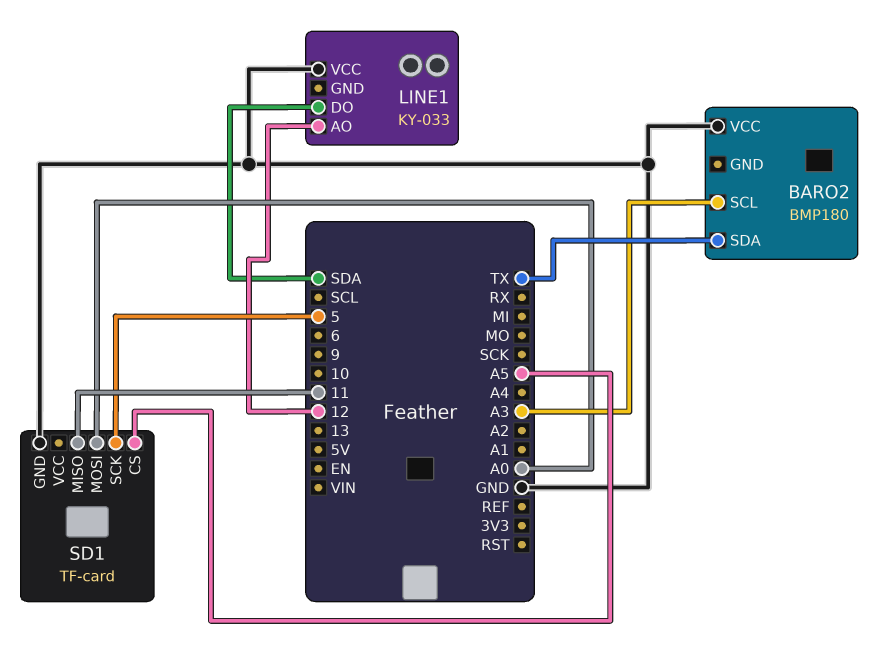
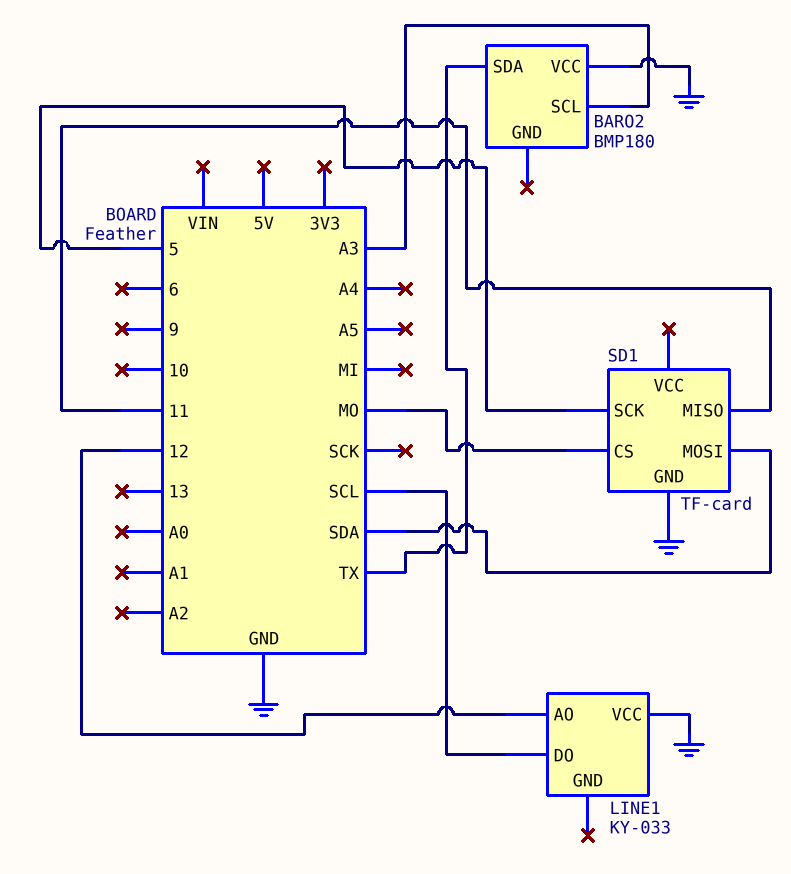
LINE1 pin DO: SDA -> SCL
SD1 pin CS: A5 -> MO
SD1 pin MOSI: A0 -> SDA

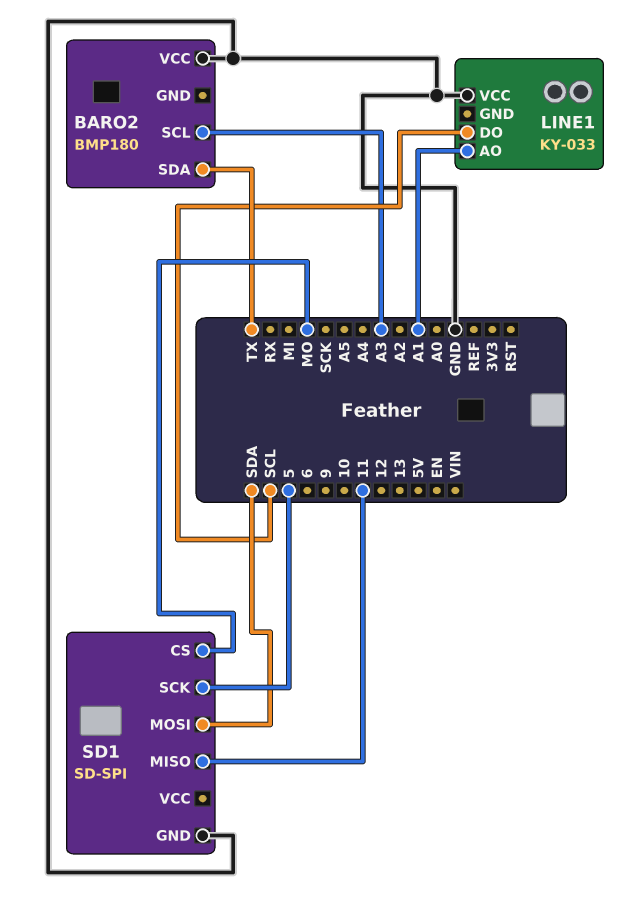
LINE1 pin AO: 12 -> A1
SD1: TF-card -> SD-SPI

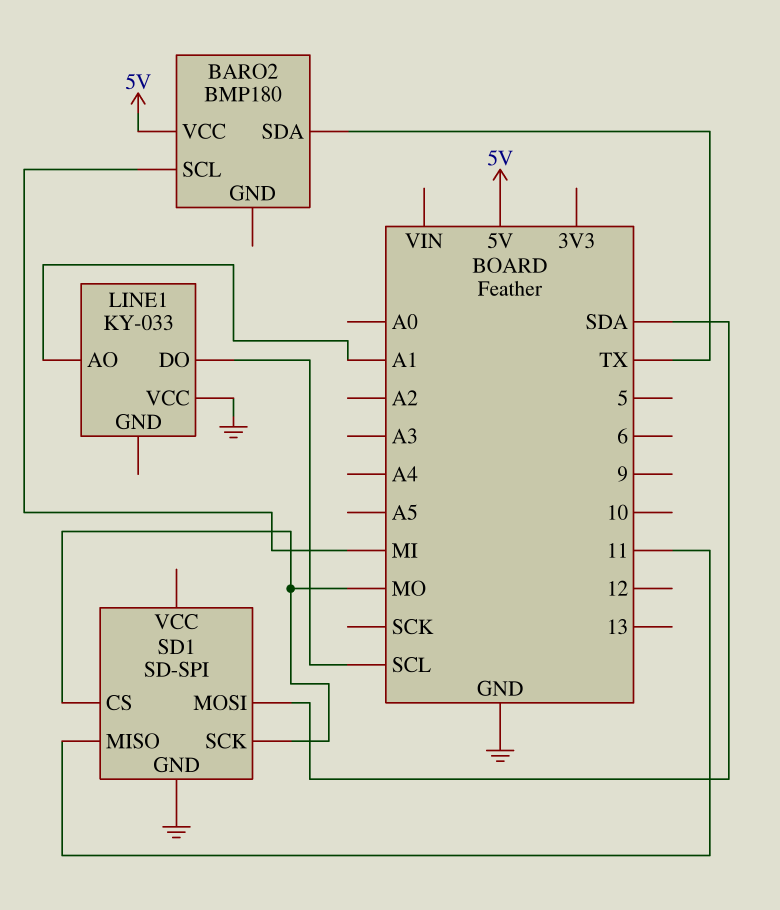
BARO2 pin SCL: A3 -> MI
BARO2 pin VCC: GND -> 5V
SD1 pin SCK: 5 -> MO

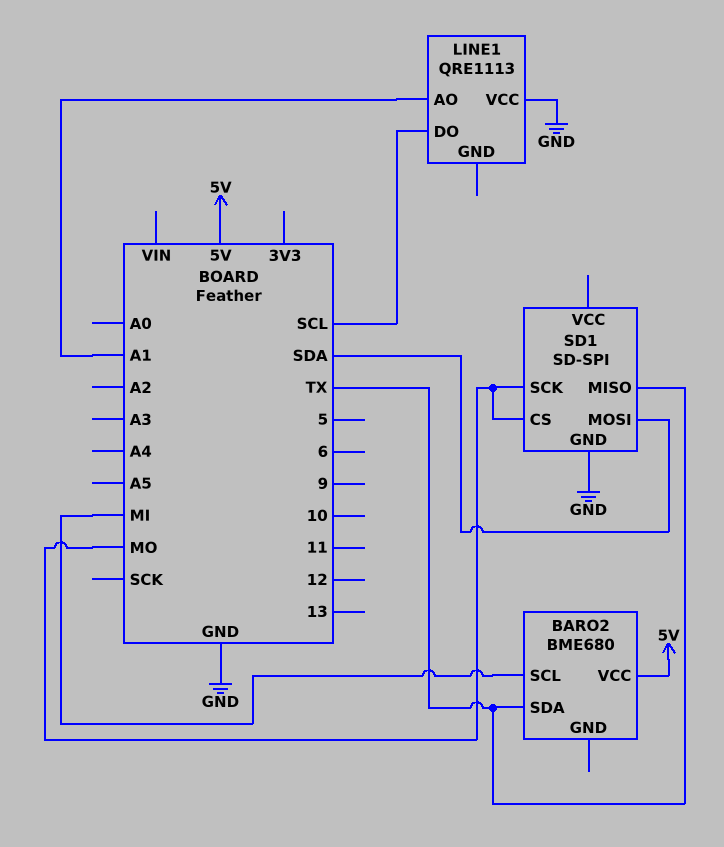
BARO2: BMP180 -> BME680
LINE1: KY-033 -> QRE1113
SD1 pin MISO: 11 -> TX

